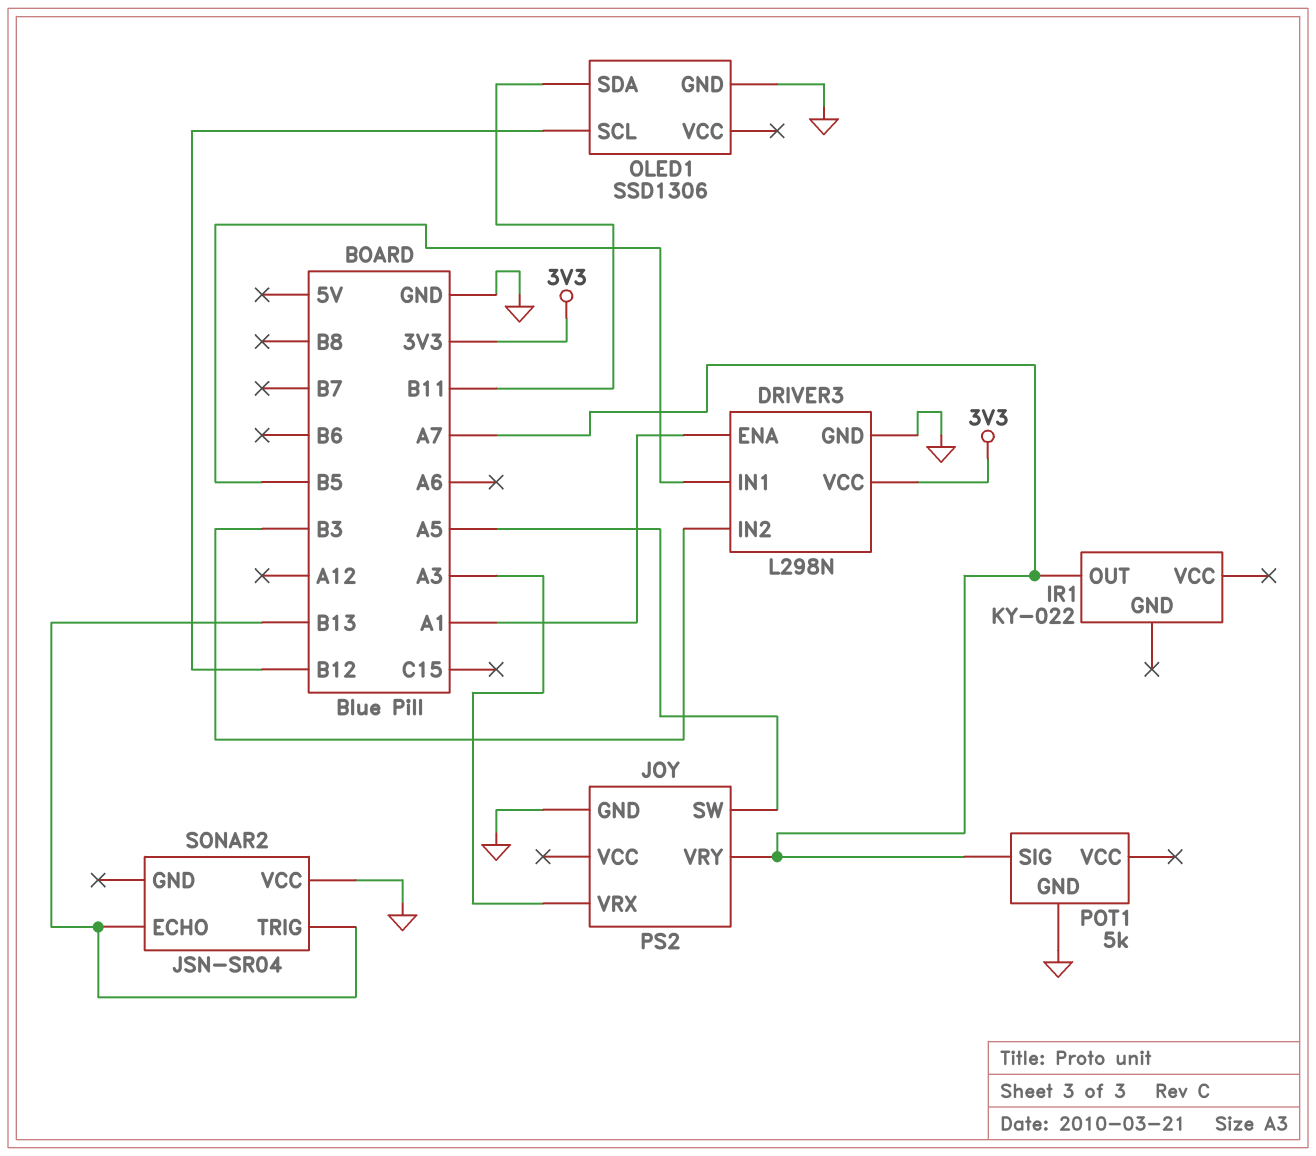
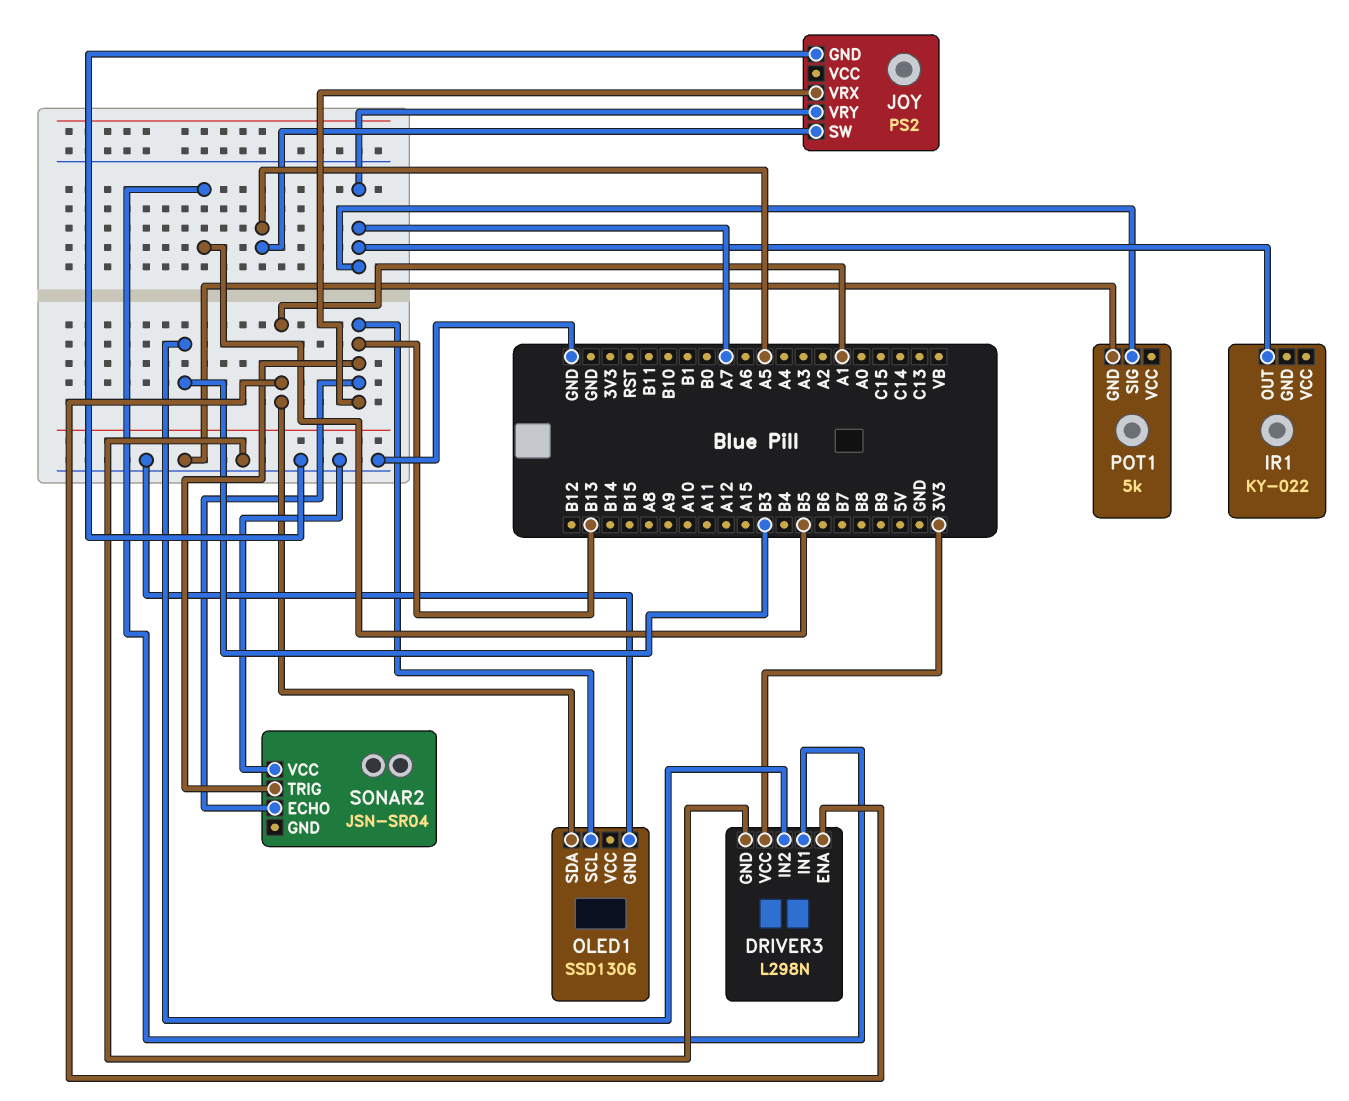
JOY pin VRX: A3 -> B13
OLED1 pin SCL: B12 -> B13
OLED1 pin SDA: B11 -> A1

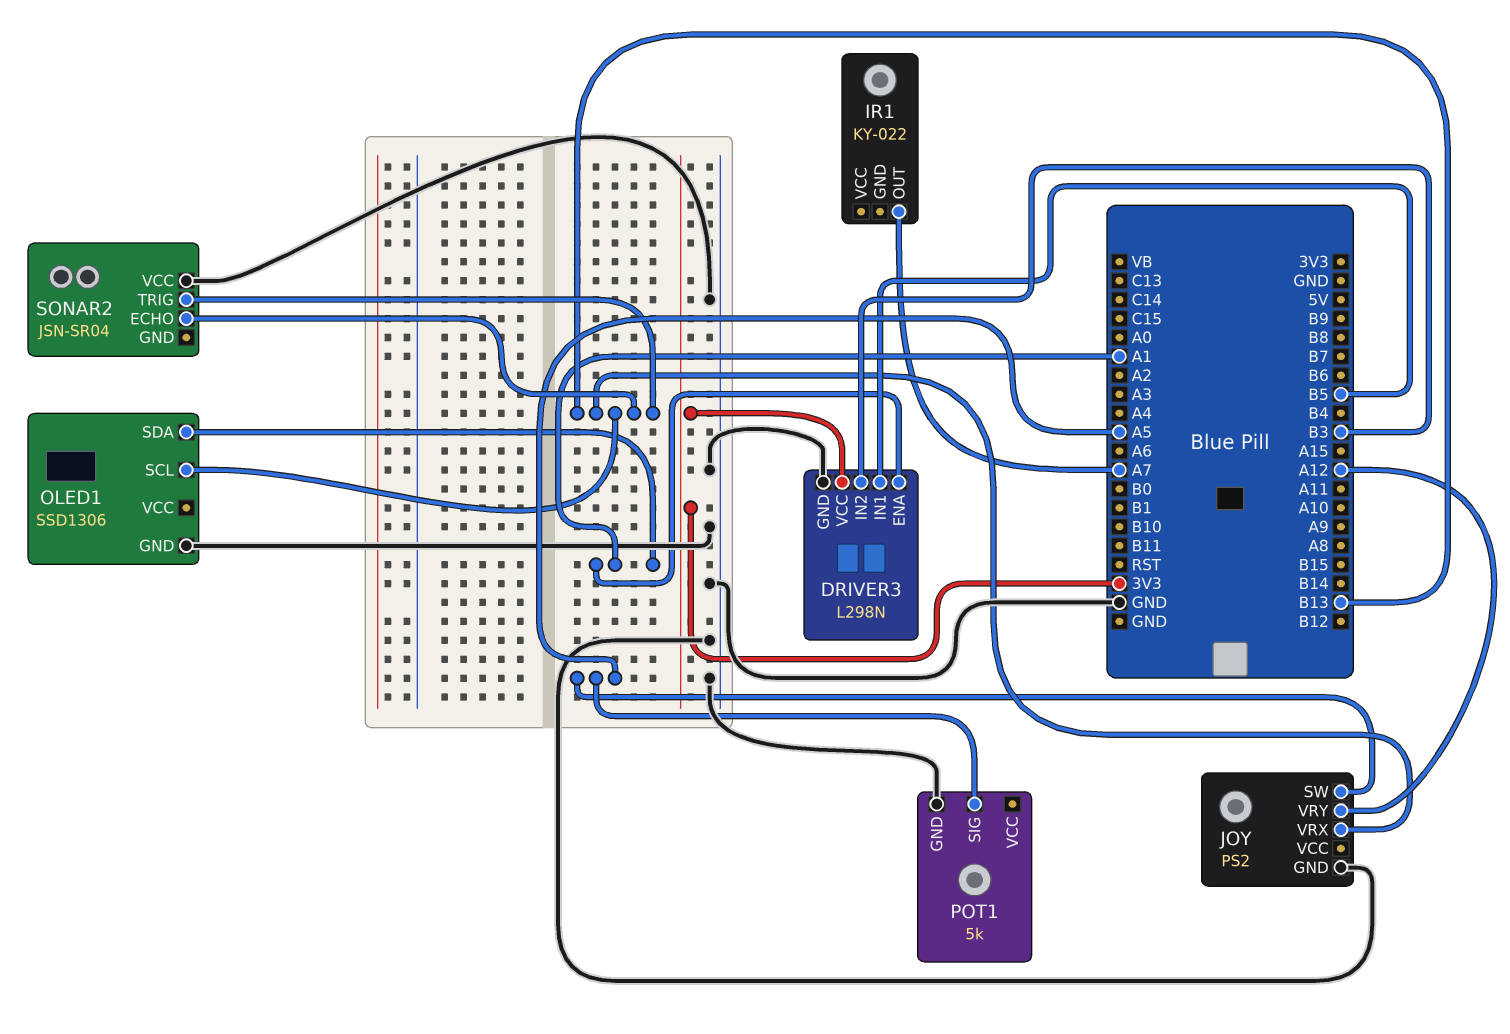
JOY pin VRY: A7 -> A12
POT1 pin SIG: A7 -> A5

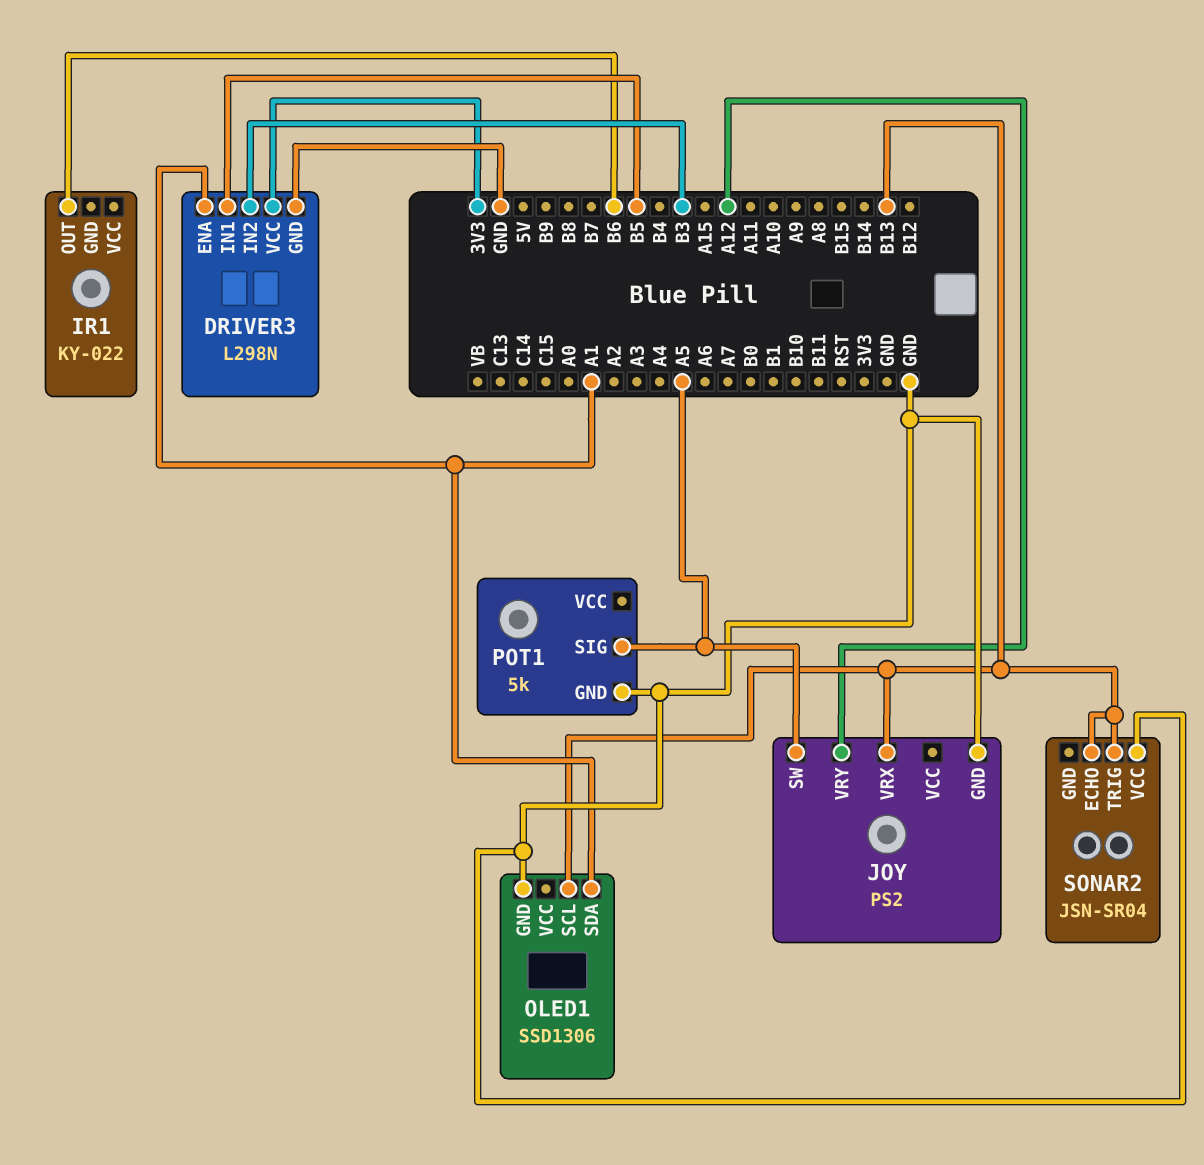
IR1 pin OUT: A7 -> B6

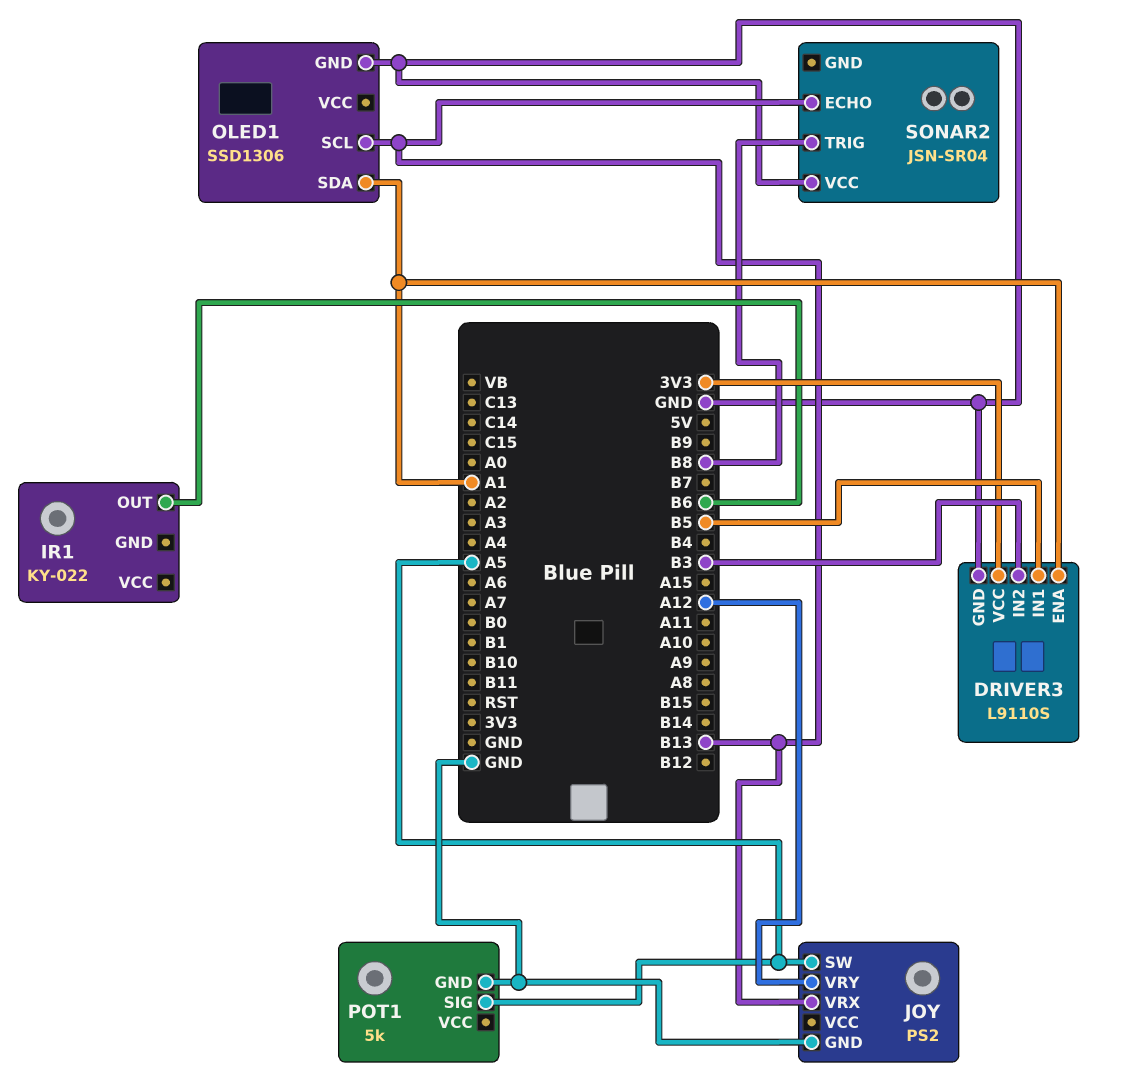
DRIVER3: L298N -> L9110S
SONAR2 pin TRIG: B13 -> B8

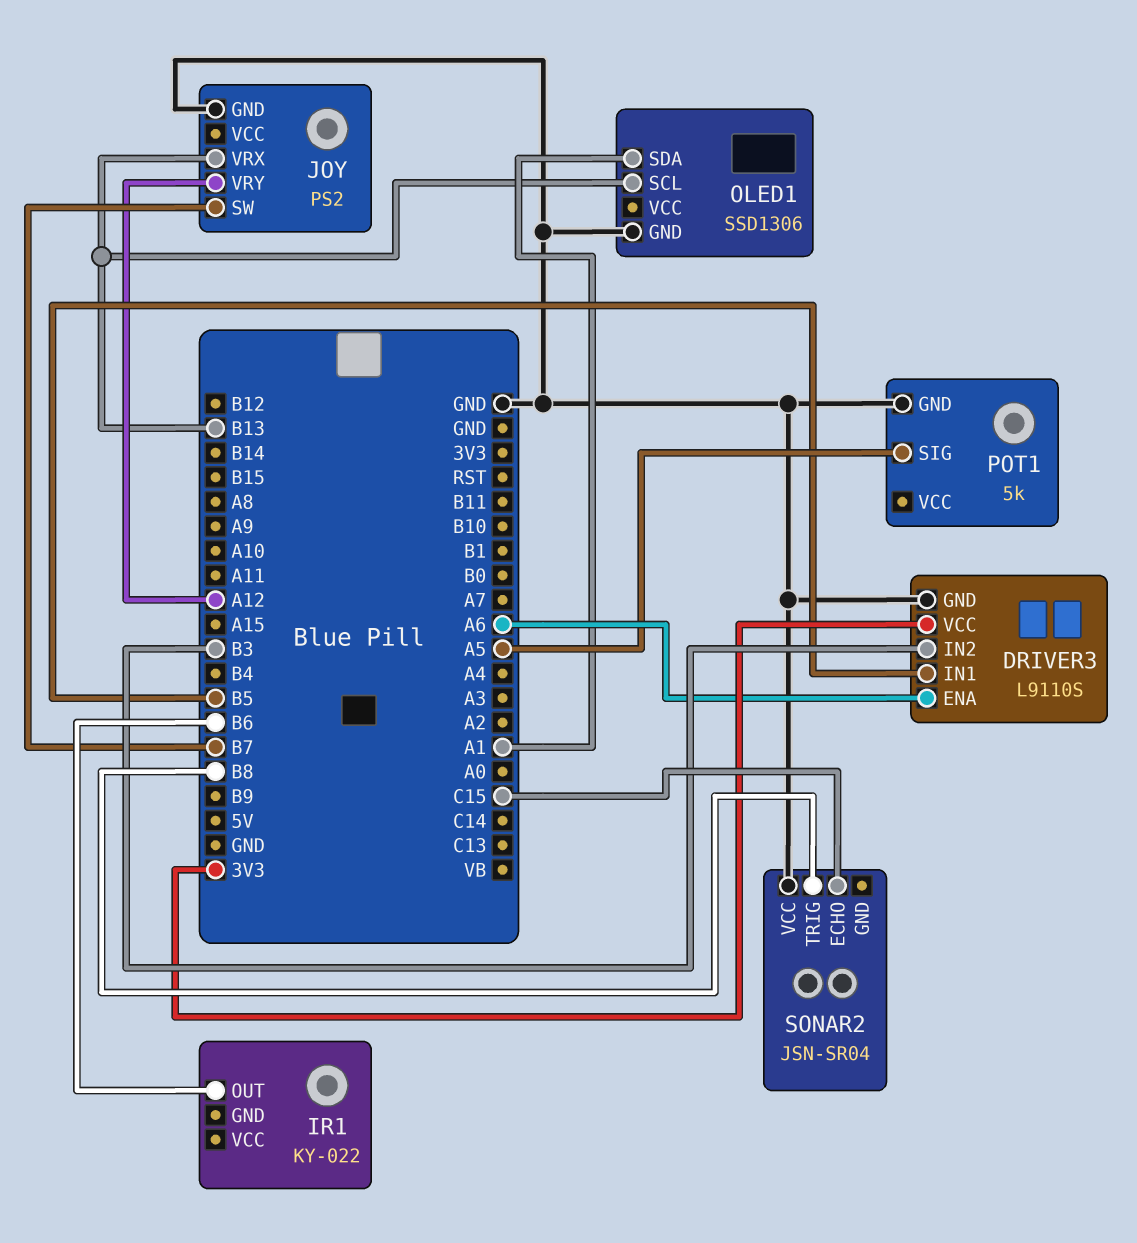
DRIVER3 pin ENA: A1 -> A6
JOY pin SW: A5 -> B7
SONAR2 pin ECHO: B13 -> C15

